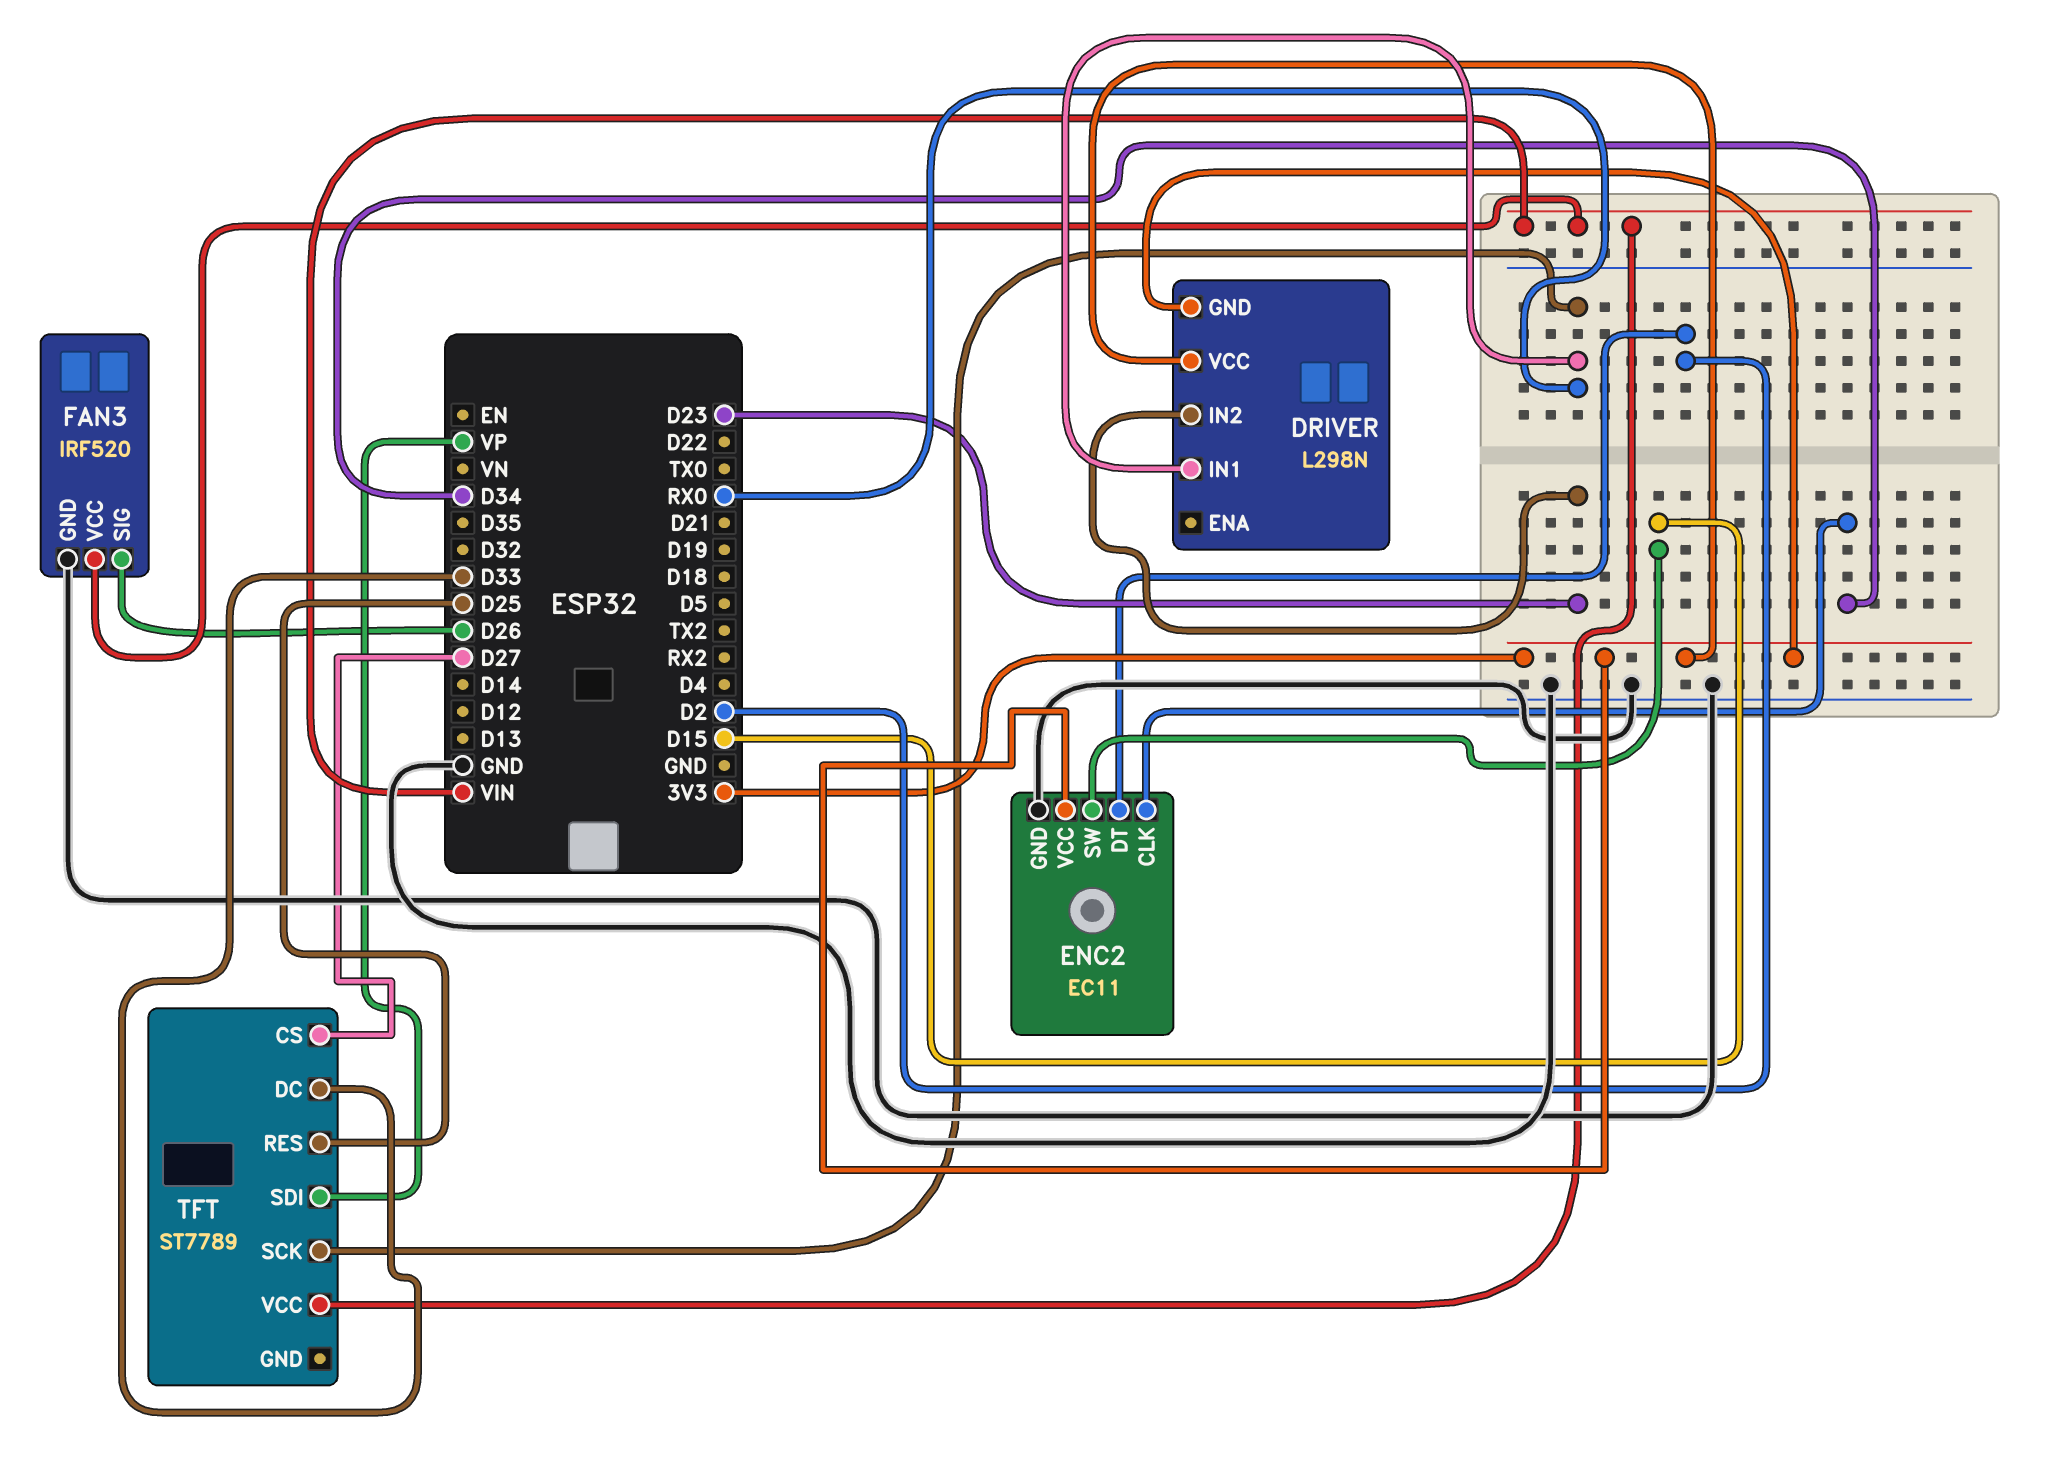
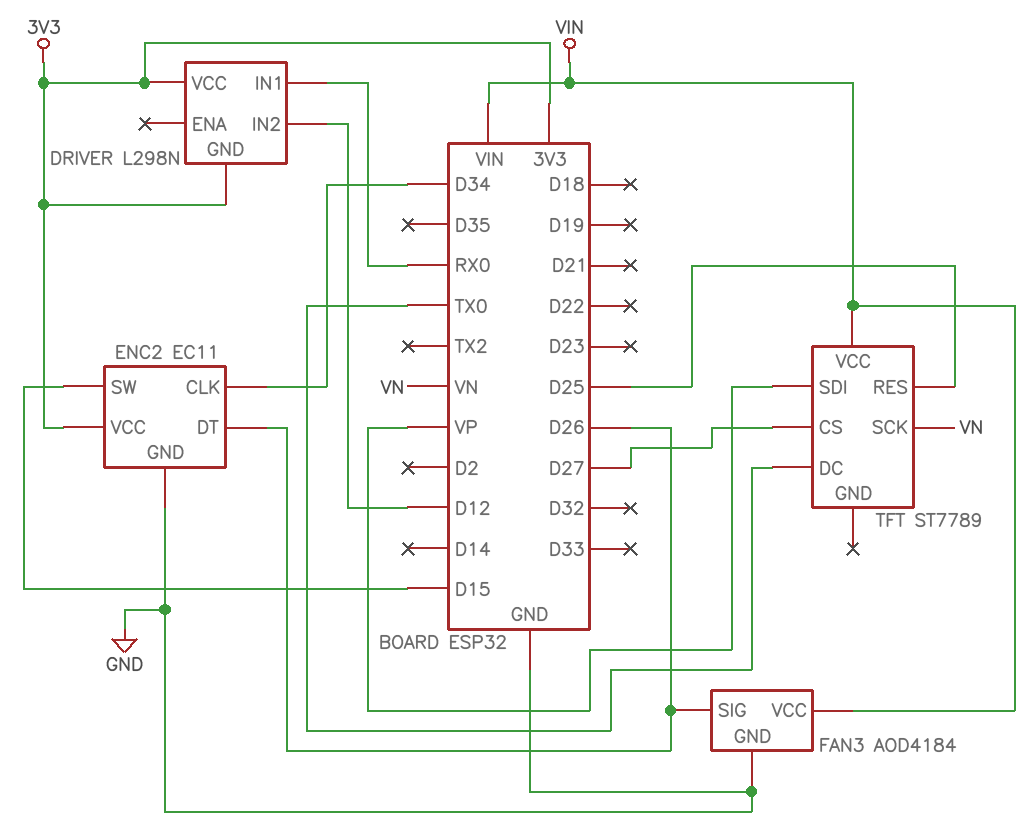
DRIVER pin IN2: D23 -> D12
ENC2 pin DT: D2 -> D26
FAN3: IRF520 -> AOD4184
TFT pin DC: D33 -> TX0
TFT pin SCK: RX0 -> VN

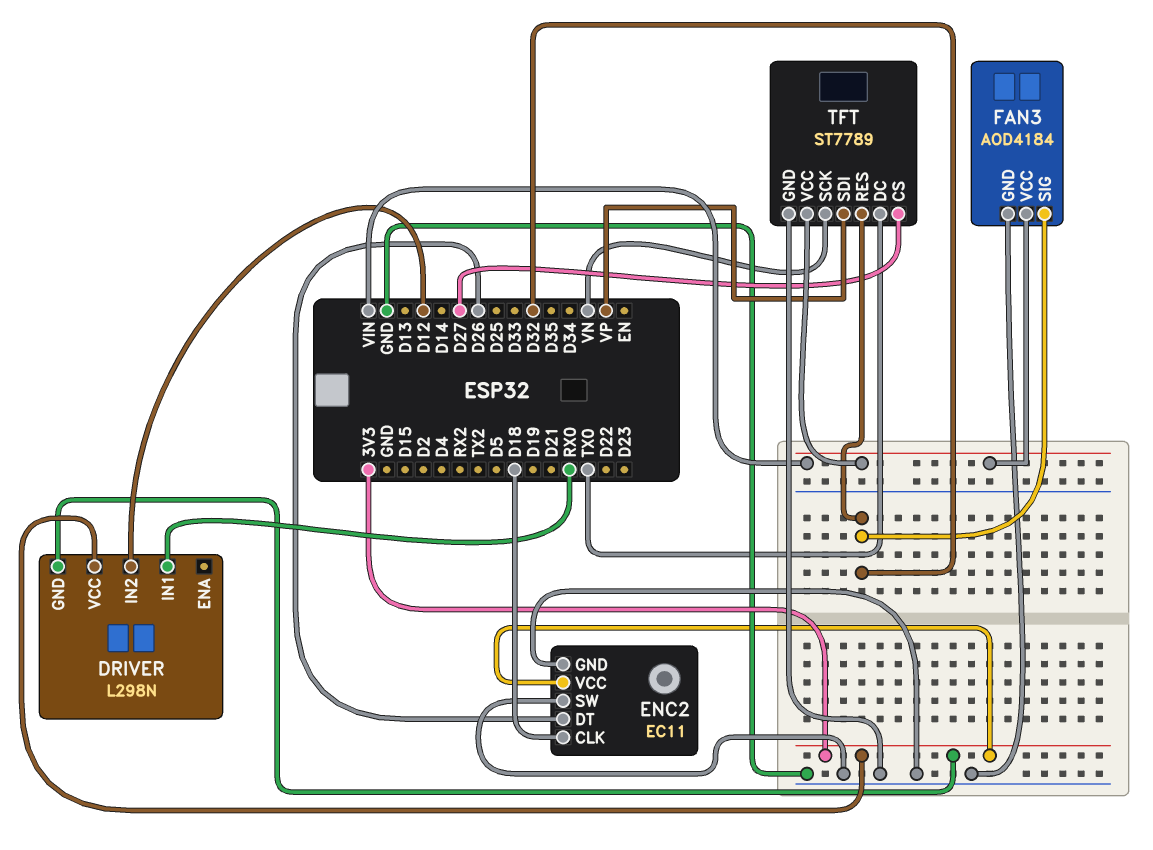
ENC2 pin CLK: D34 -> D18
ENC2 pin SW: D15 -> GND
FAN3 pin SIG: D26 -> D32
TFT pin GND: none -> GND
TFT pin RES: D25 -> D32

